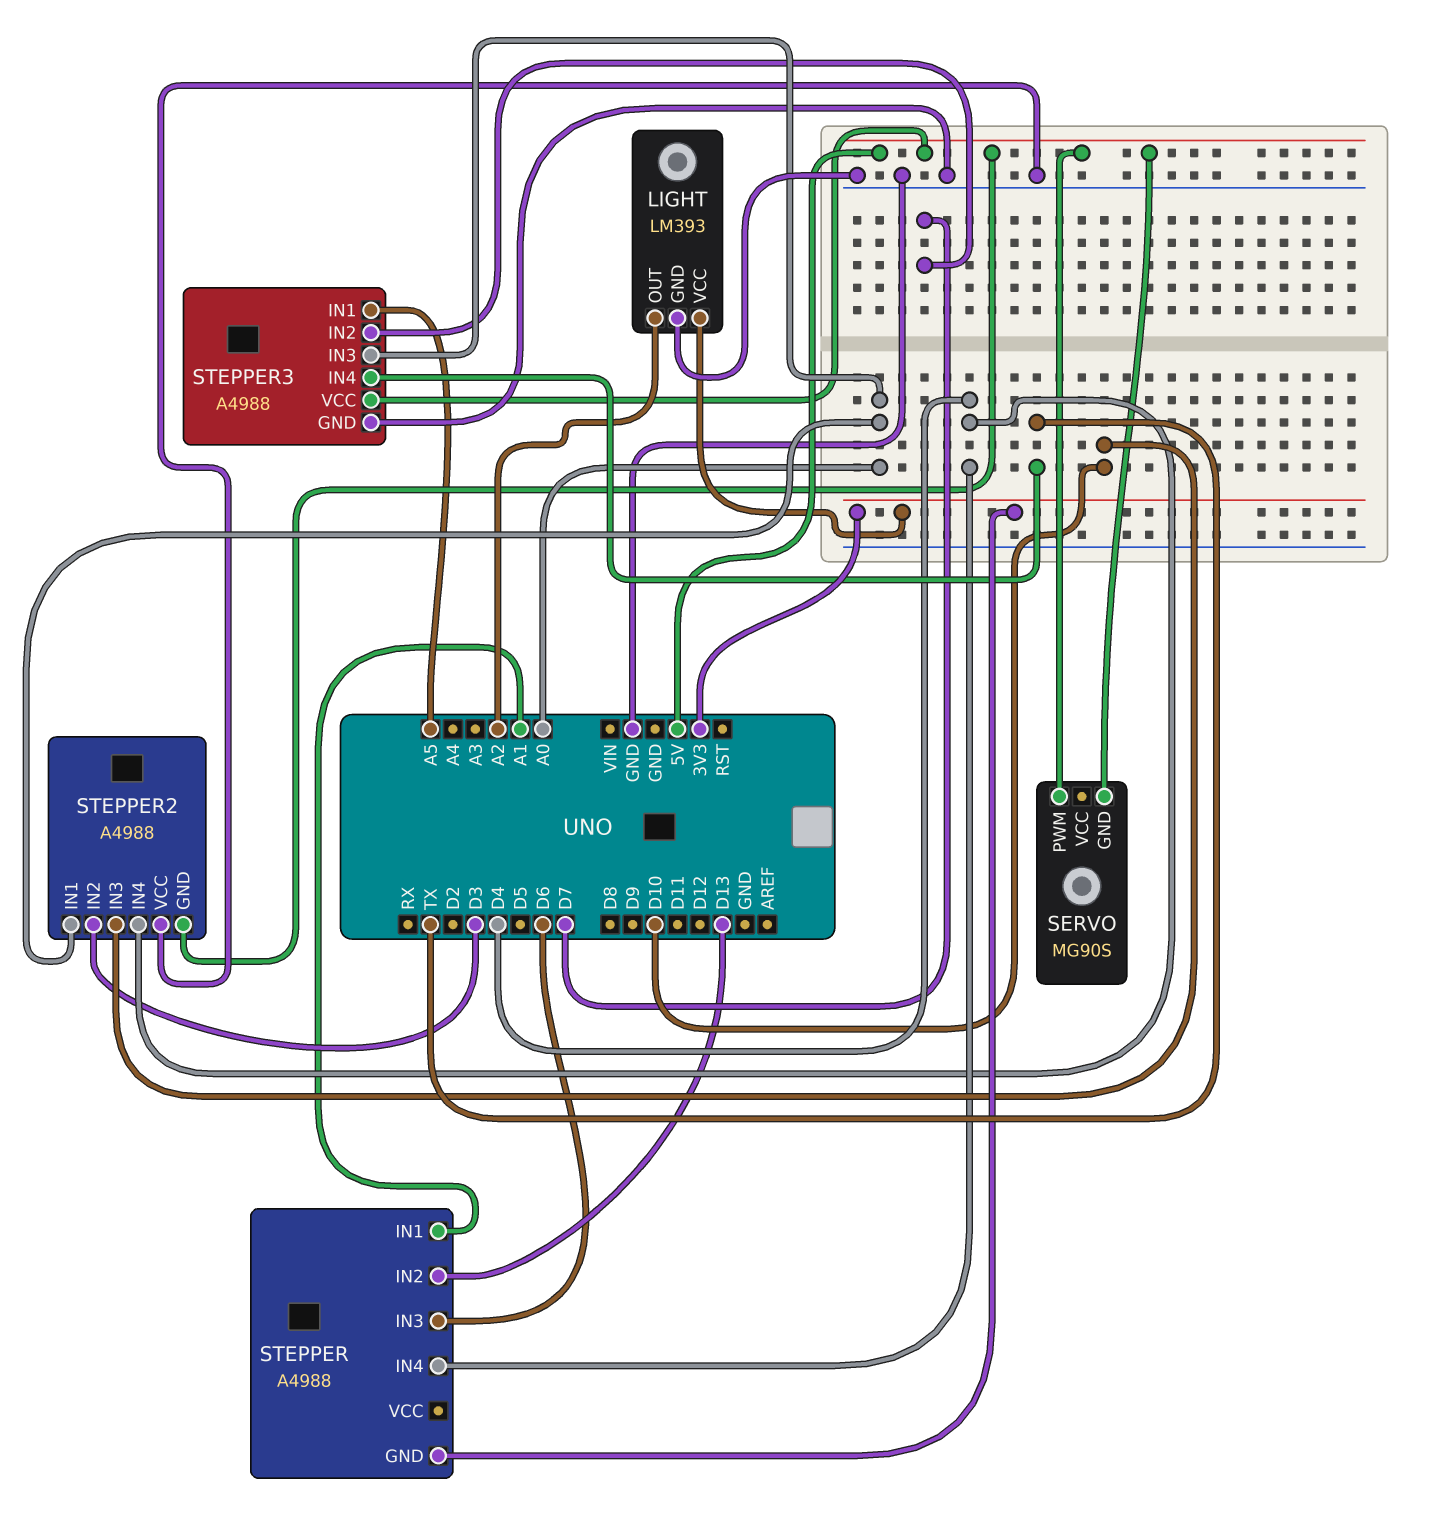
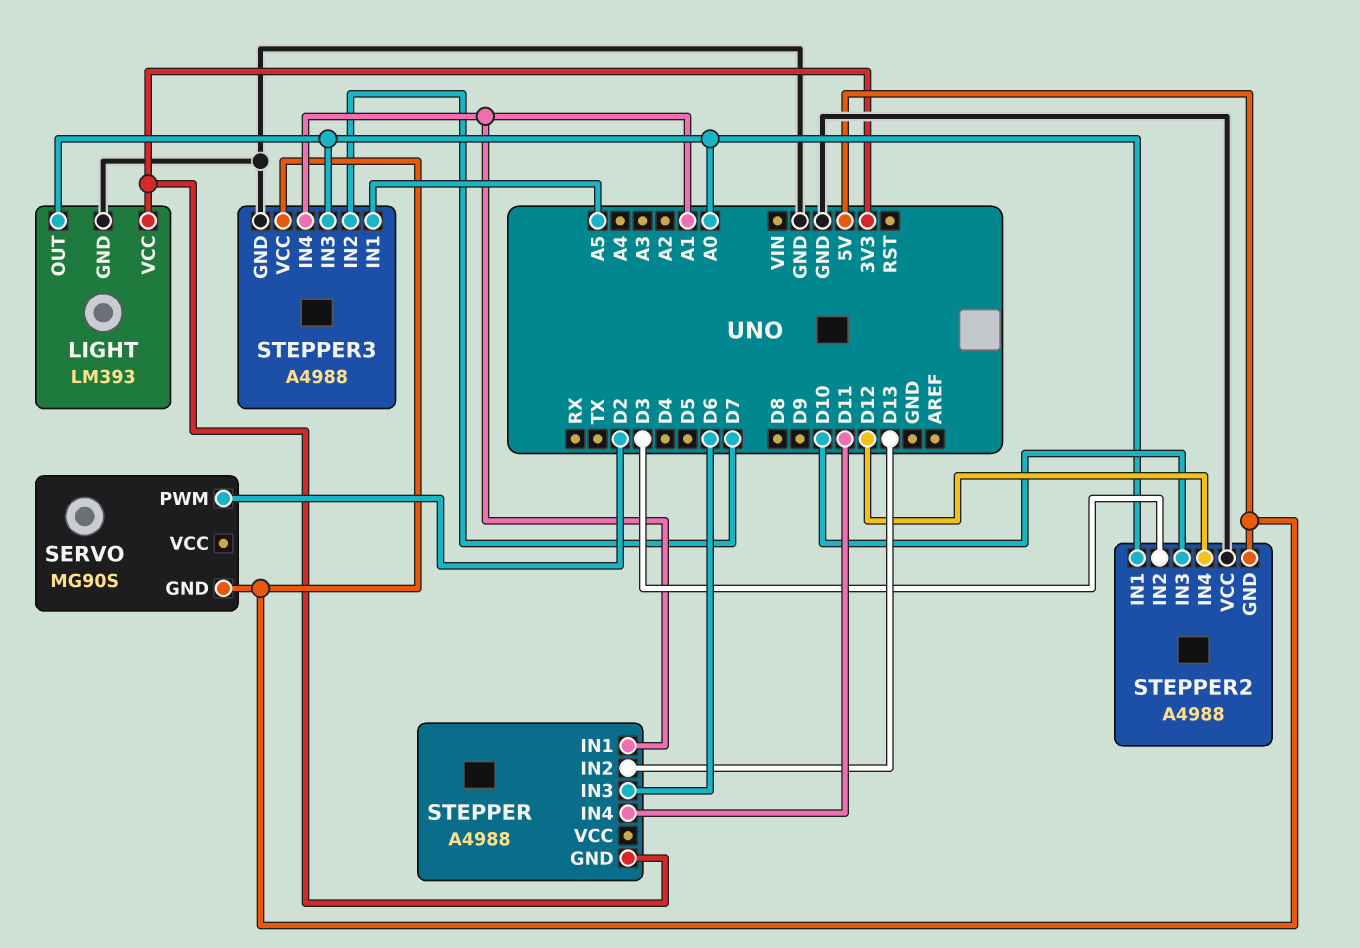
LIGHT pin OUT: A2 -> A0
SERVO pin PWM: 5V -> D2
STEPPER pin IN4: D4 -> D11
STEPPER2 pin IN4: D4 -> D12
STEPPER3 pin IN4: TX -> A1

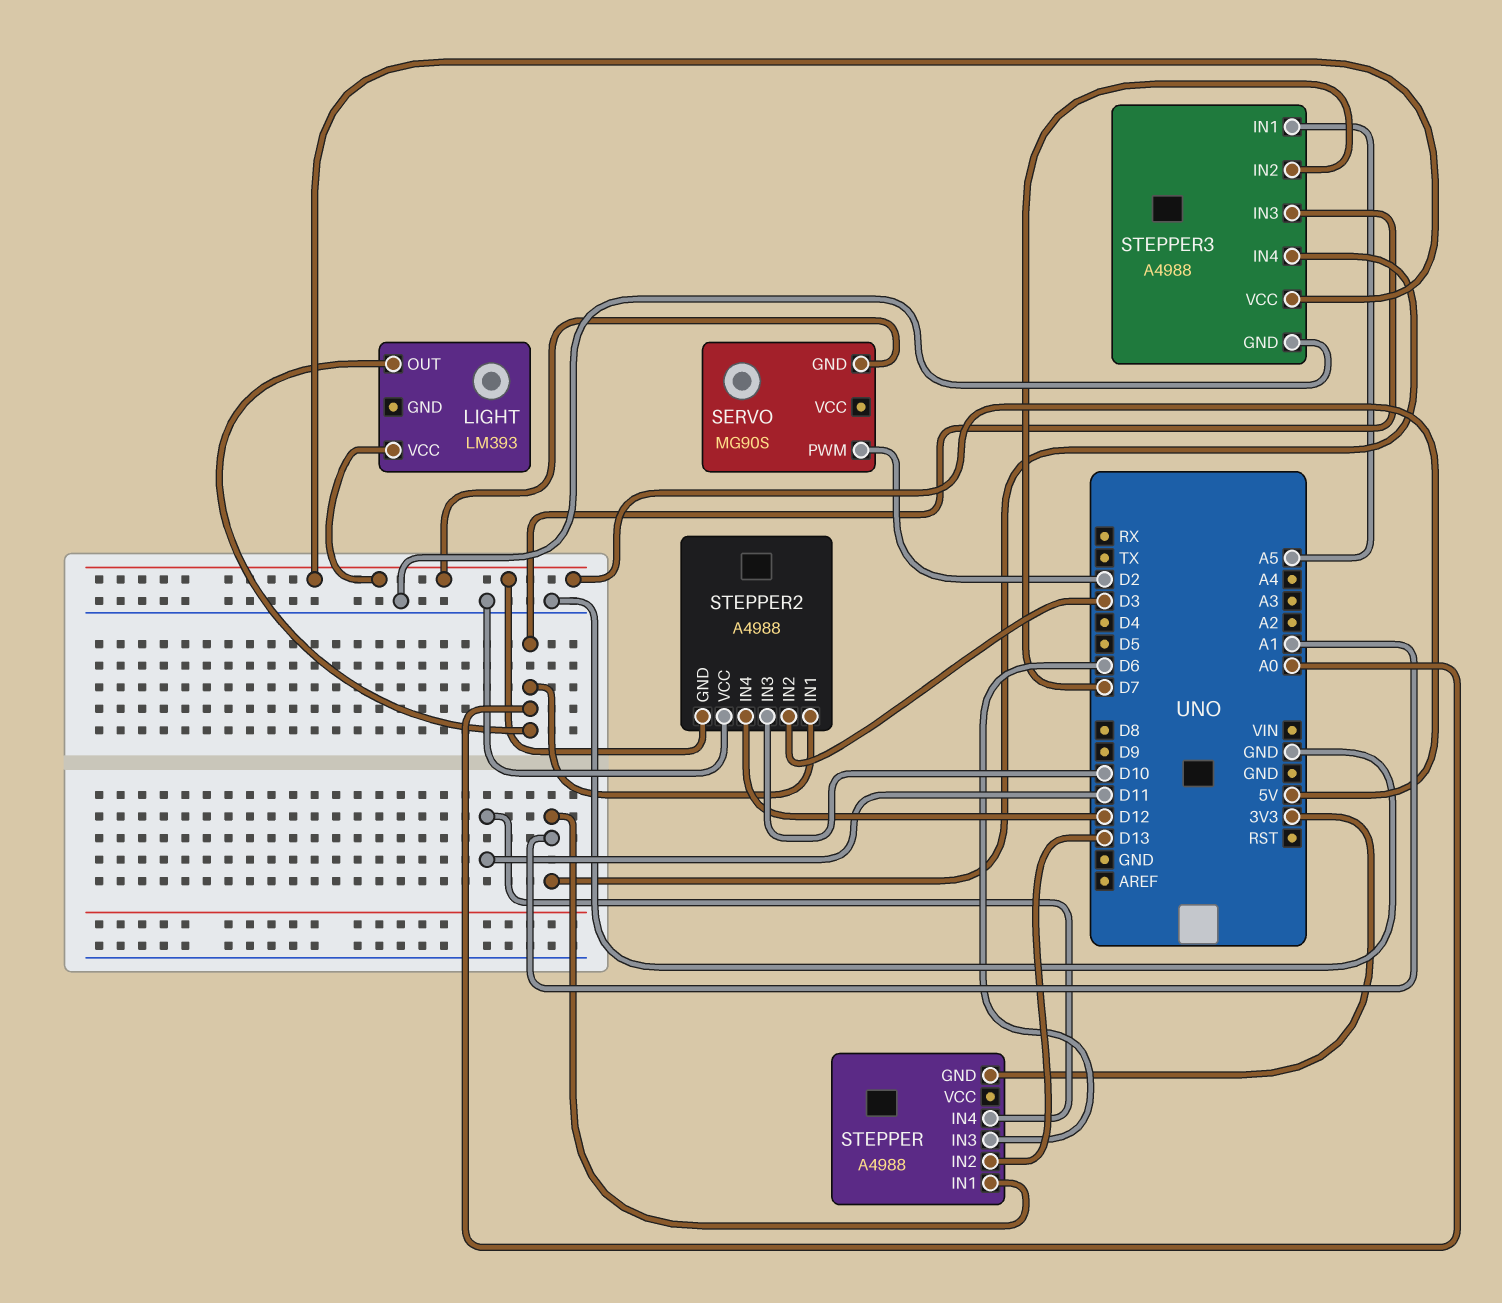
LIGHT pin GND: GND -> none
LIGHT pin VCC: 3V3 -> 5V

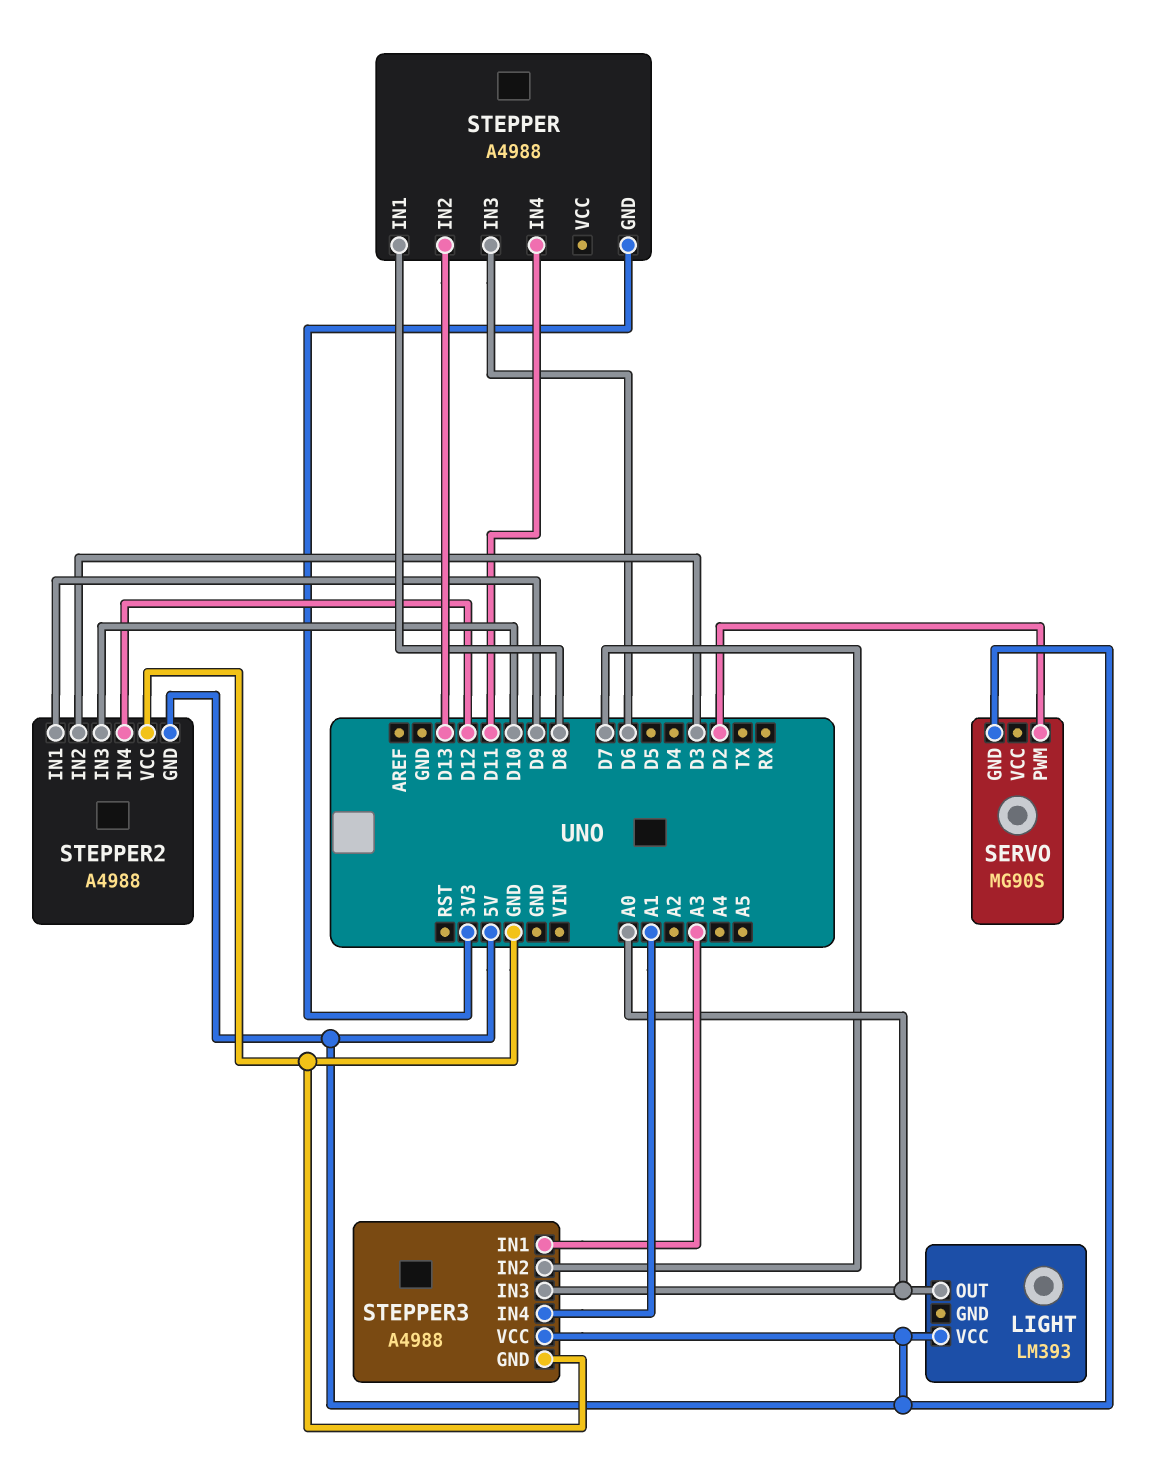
STEPPER pin IN1: A1 -> D8
STEPPER2 pin IN1: A0 -> D9
STEPPER3 pin IN1: A5 -> A3

